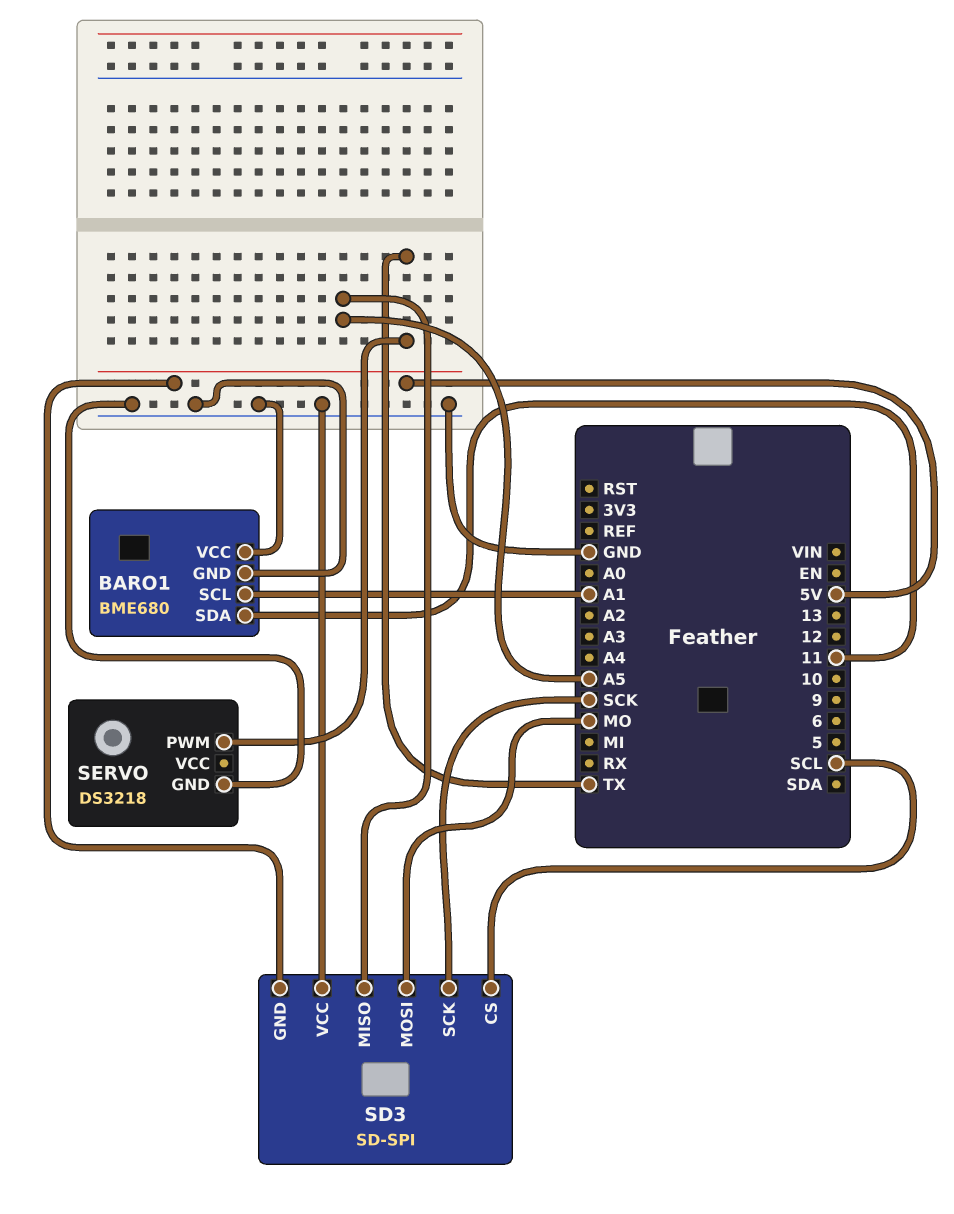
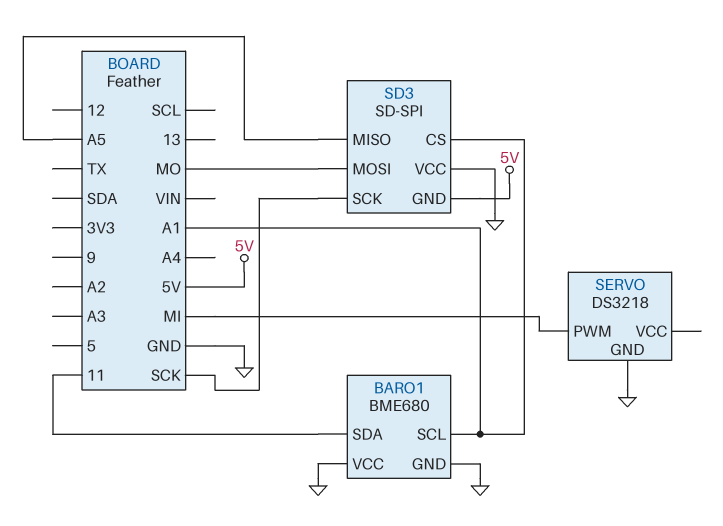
SD3 pin CS: SCL -> A1
SERVO pin PWM: TX -> MI

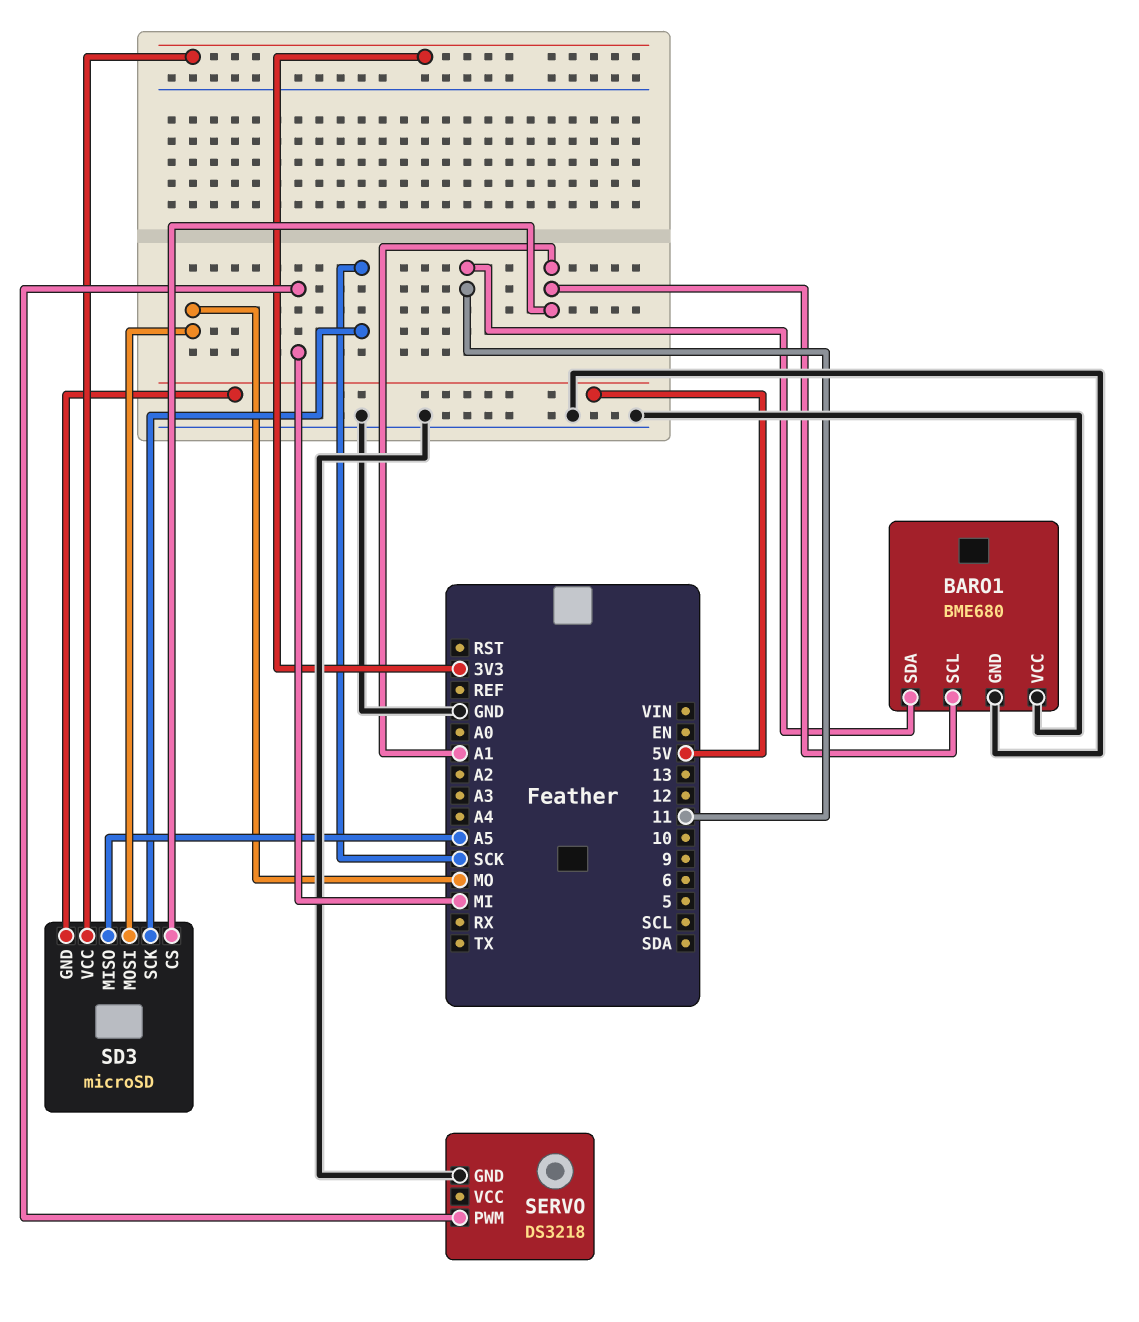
SD3: SD-SPI -> microSD
SD3 pin VCC: GND -> 3V3

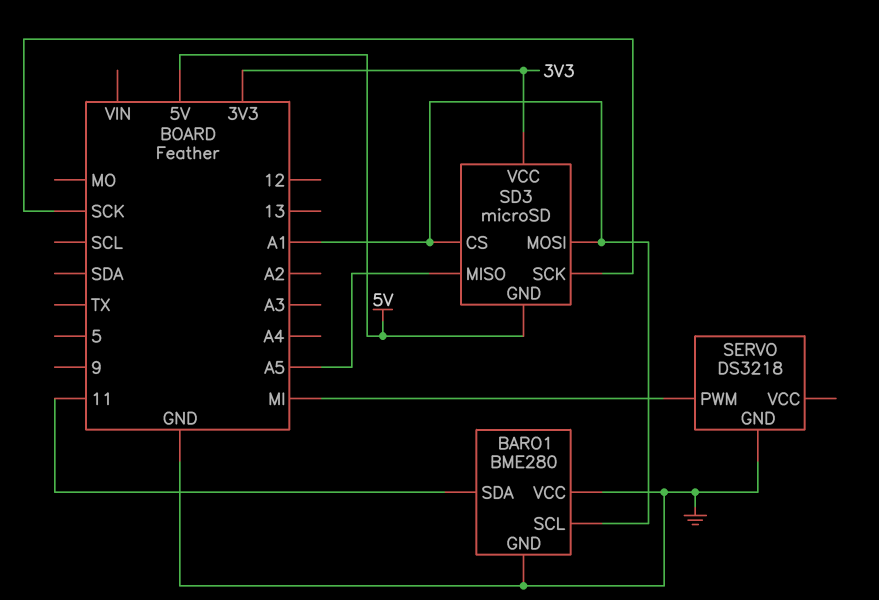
BARO1: BME680 -> BME280
SD3 pin MOSI: MO -> A1

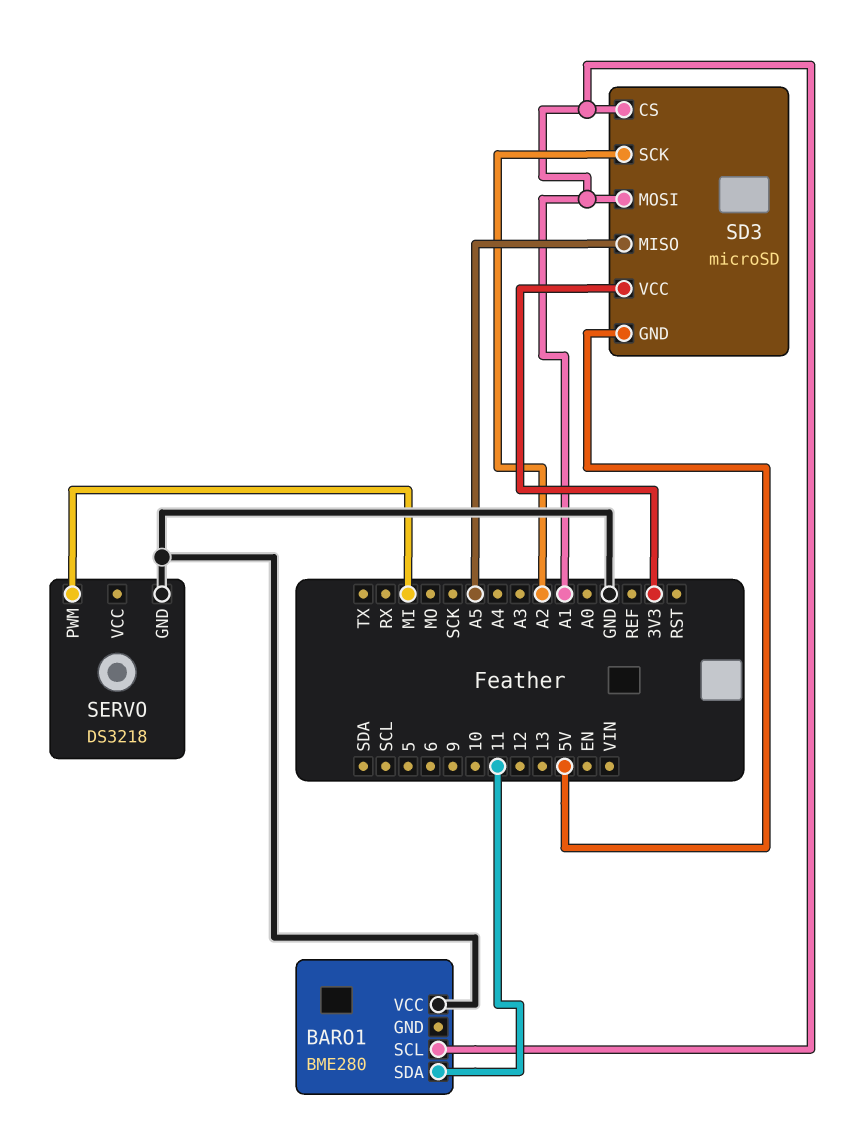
BARO1 pin GND: GND -> none
SD3 pin SCK: SCK -> A2

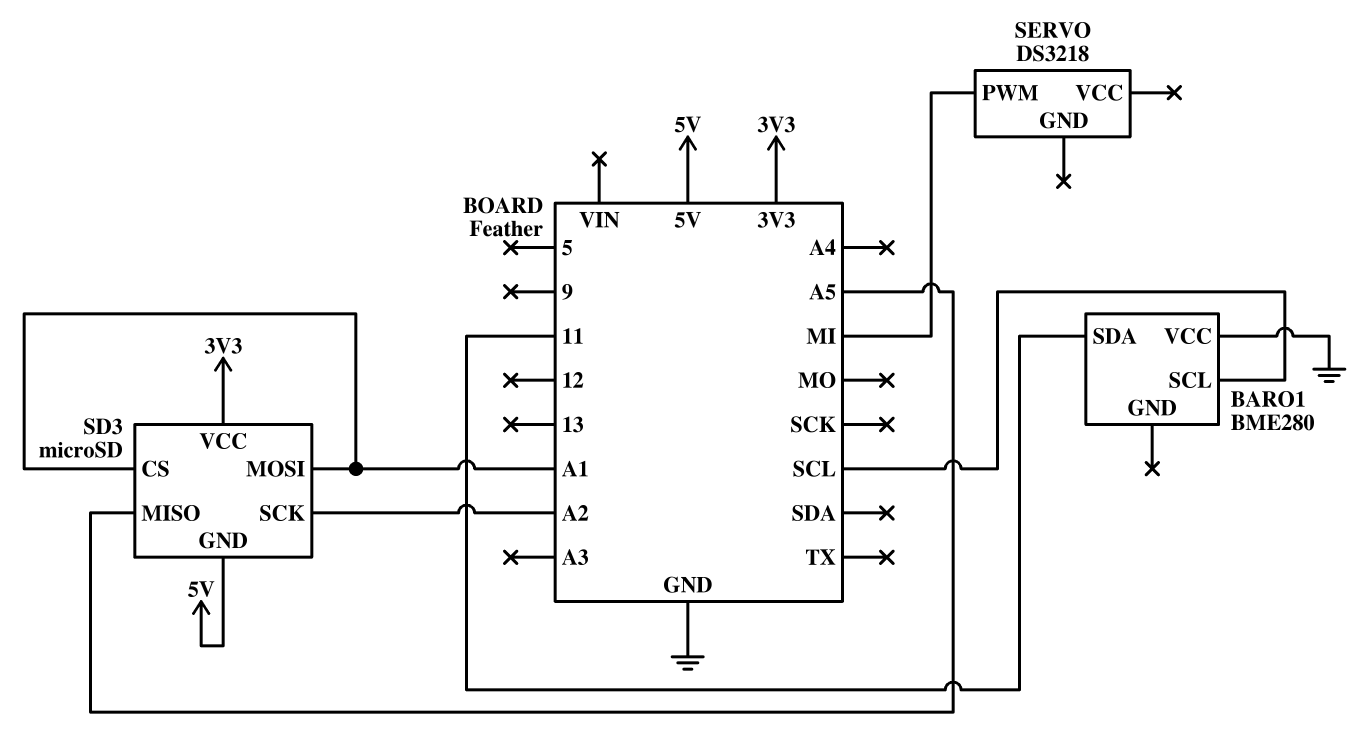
BARO1 pin SCL: A1 -> SCL
SERVO pin GND: GND -> none

